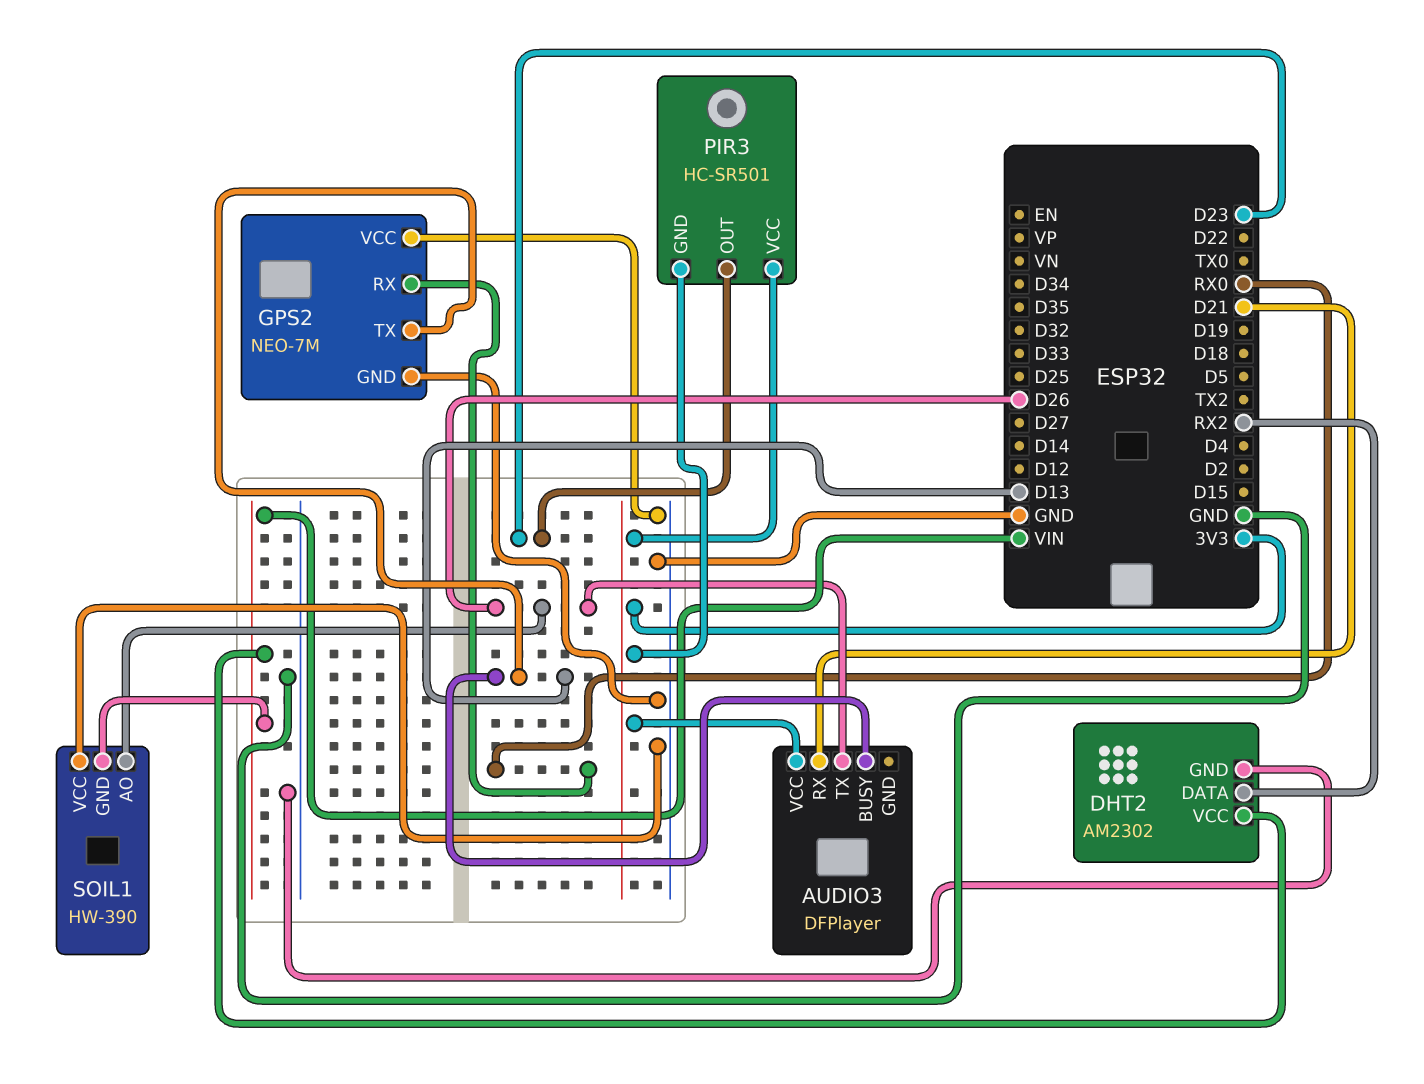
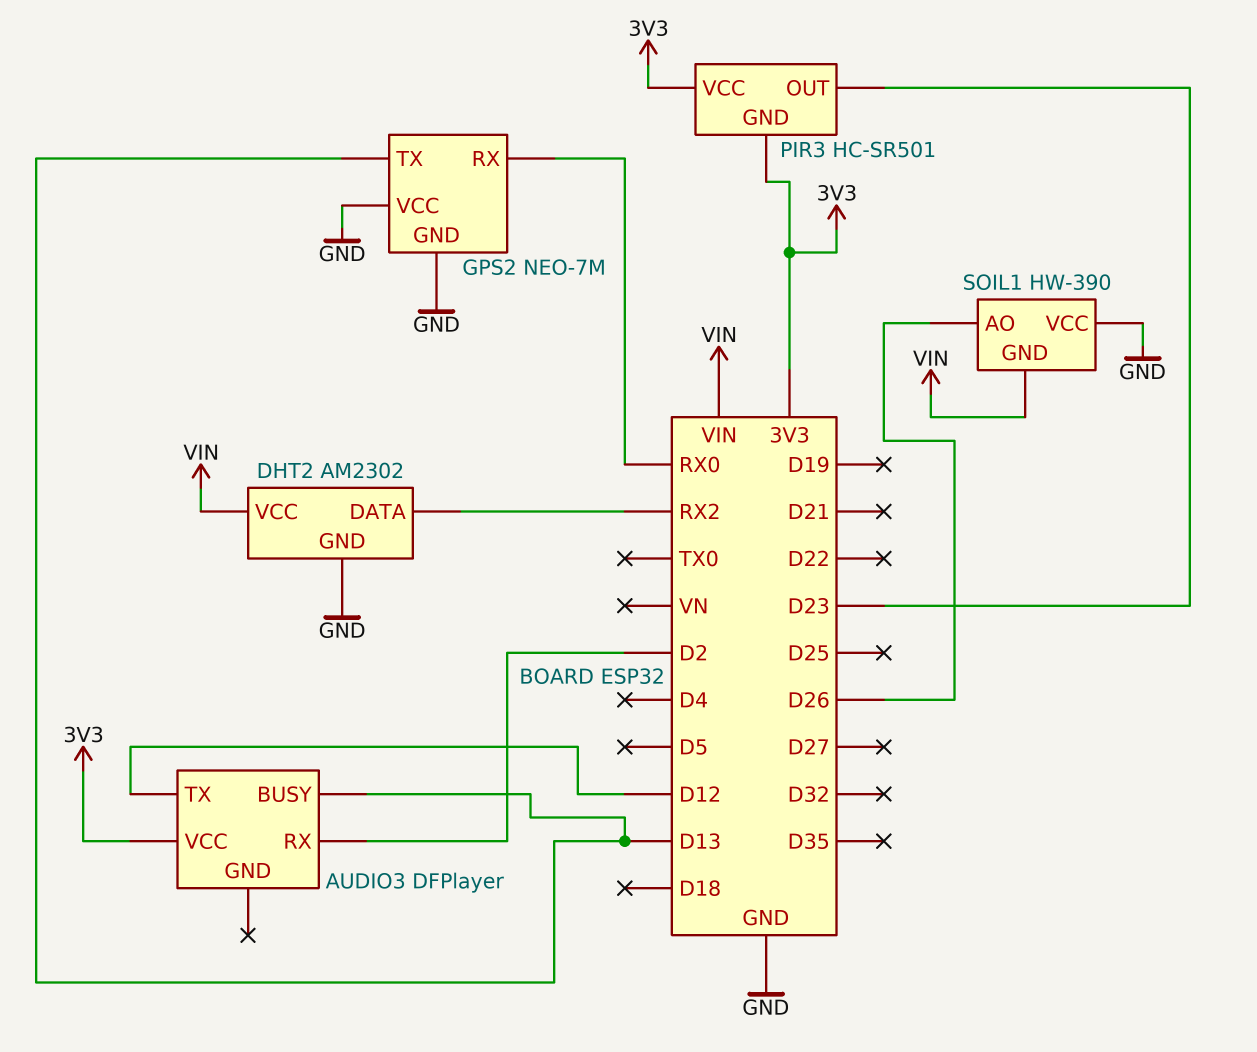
AUDIO3 pin RX: D21 -> D2
AUDIO3 pin TX: D26 -> D12

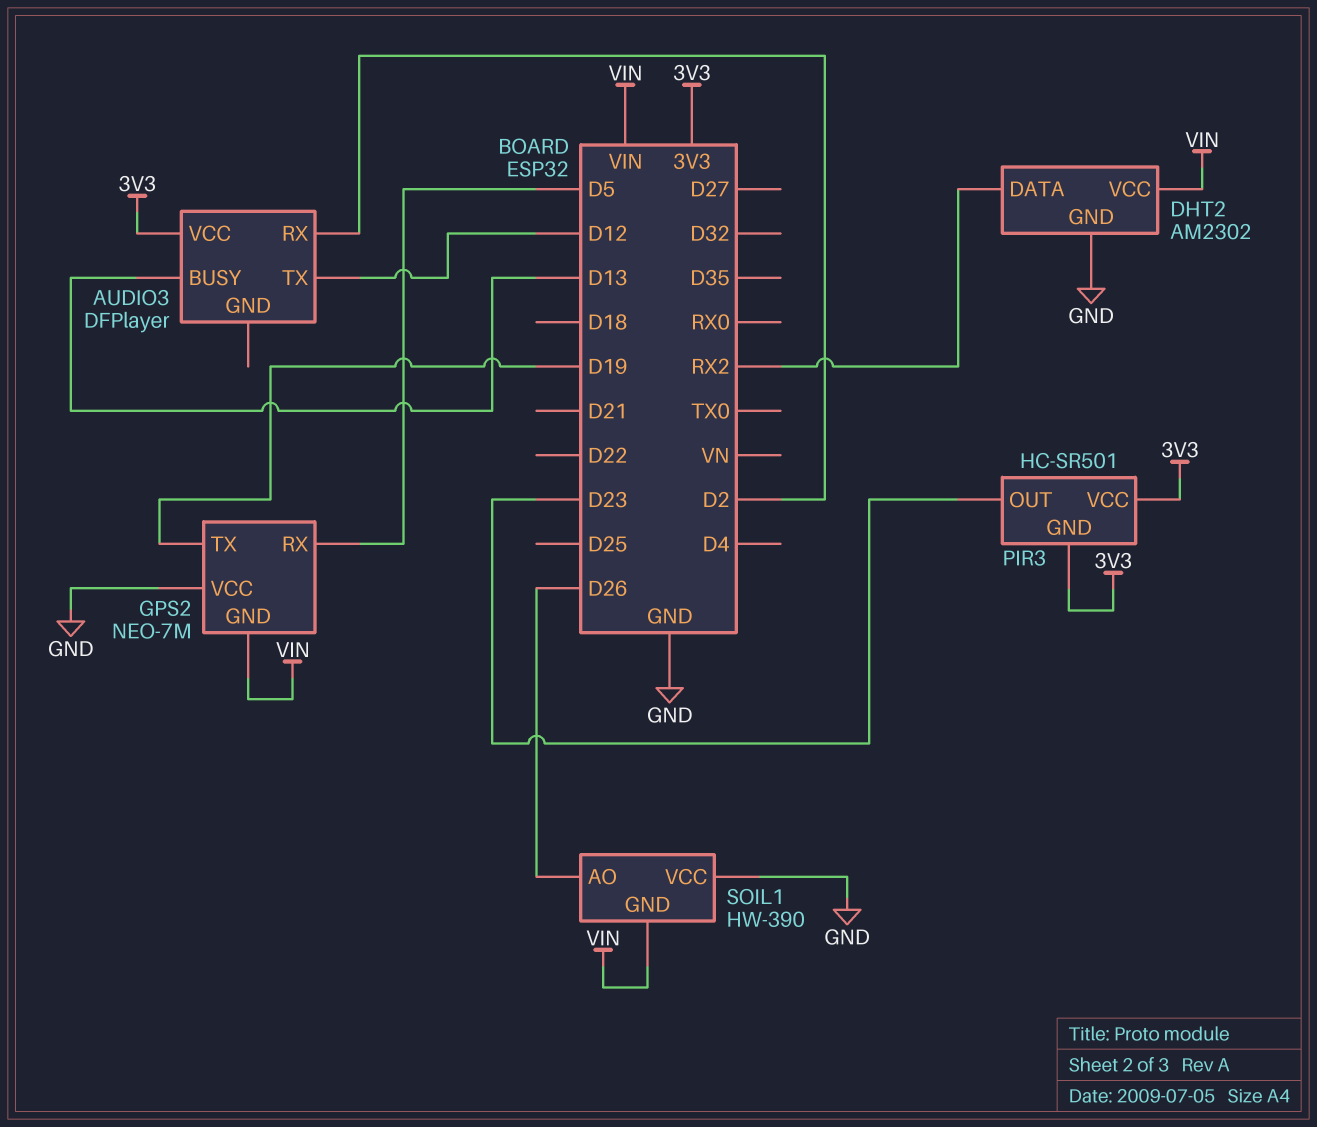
GPS2 pin GND: GND -> VIN
GPS2 pin RX: RX0 -> D5
GPS2 pin TX: D13 -> D19

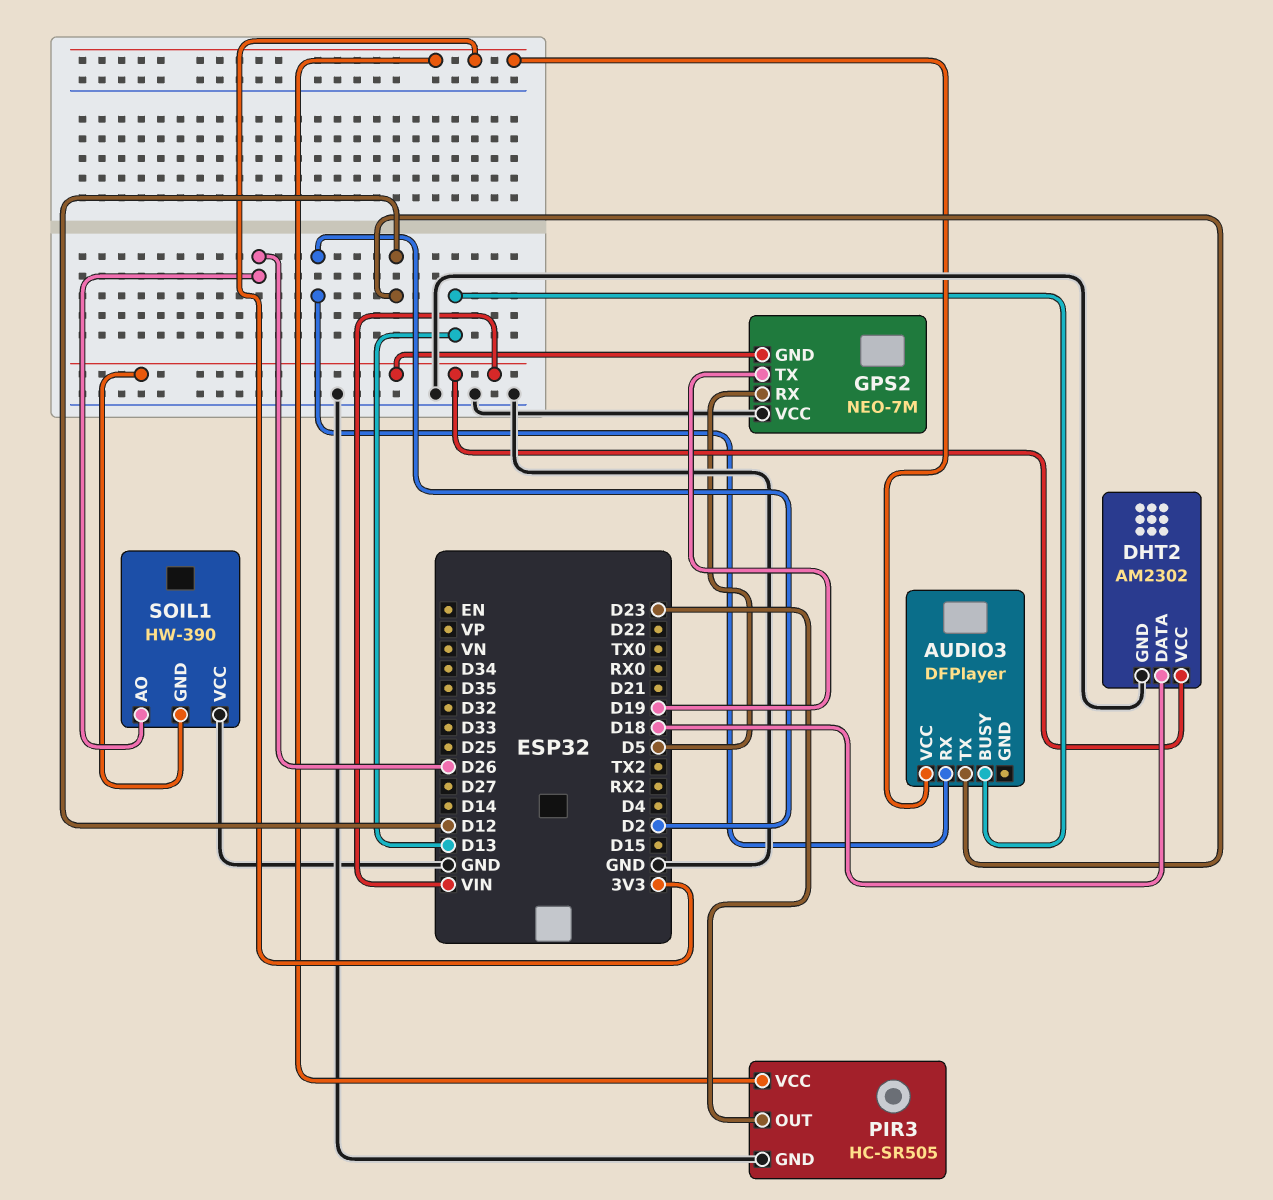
DHT2 pin DATA: RX2 -> D18
PIR3: HC-SR501 -> HC-SR505
PIR3 pin GND: 3V3 -> GND

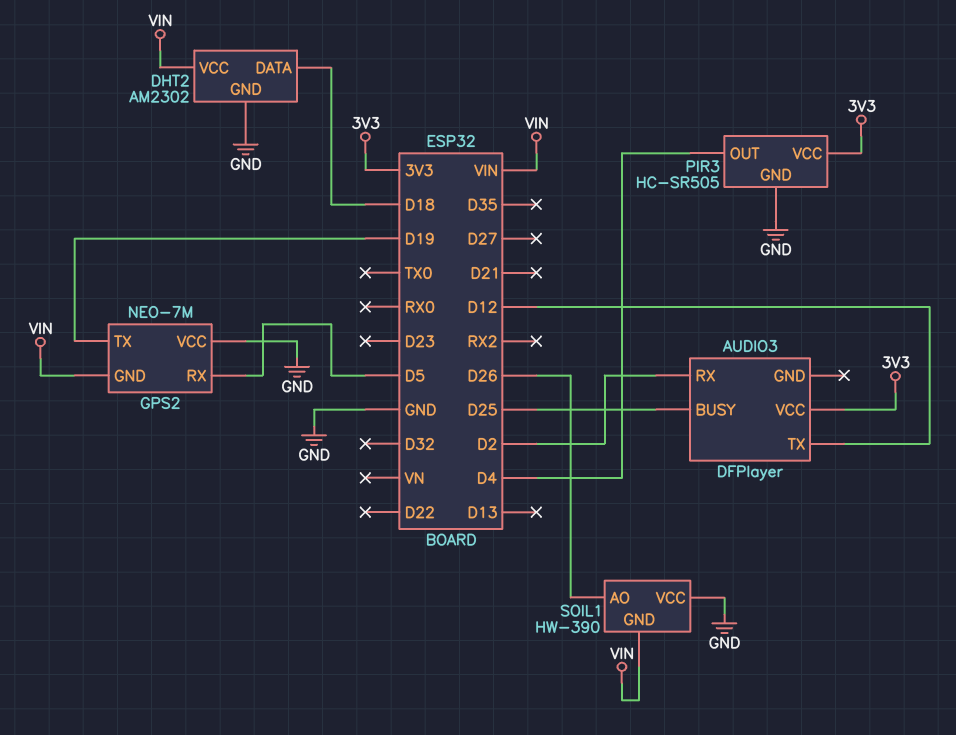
AUDIO3 pin BUSY: D13 -> D25
PIR3 pin OUT: D23 -> D4

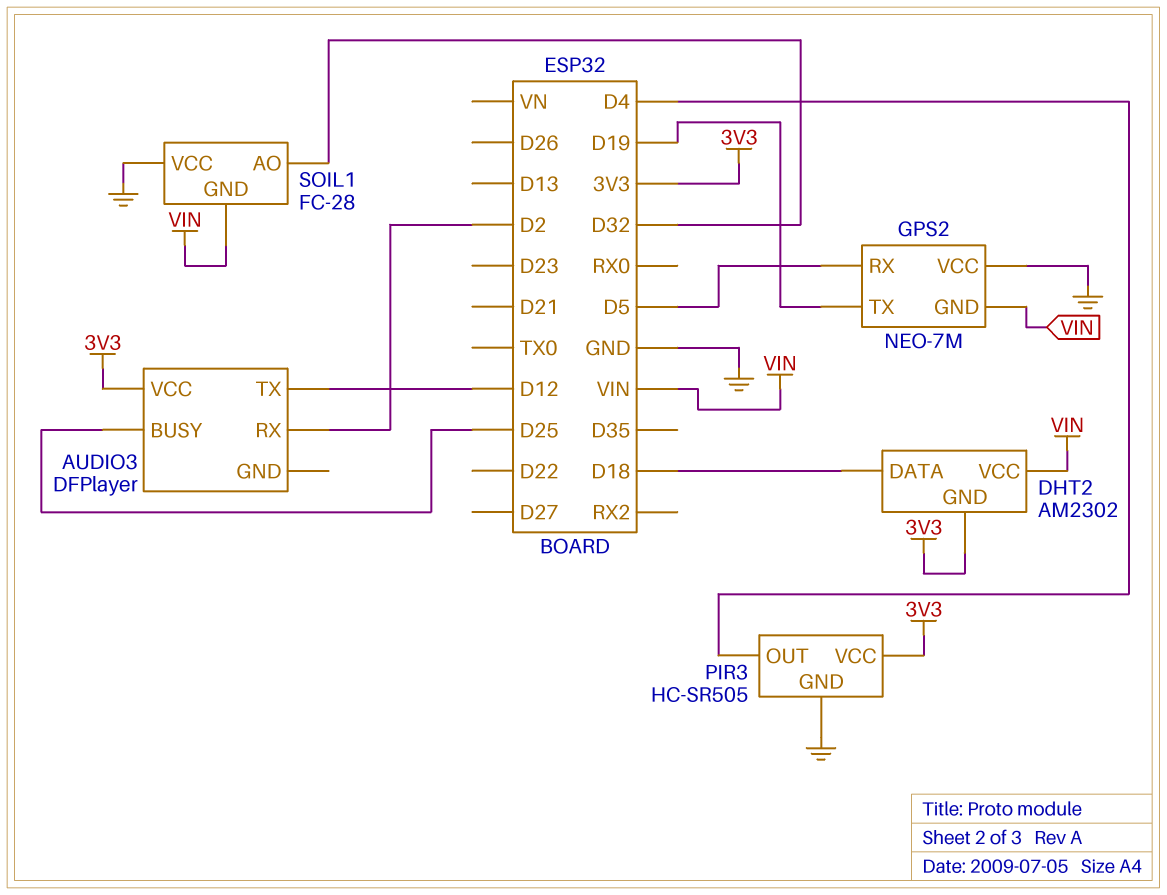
DHT2 pin GND: GND -> 3V3
SOIL1: HW-390 -> FC-28
SOIL1 pin AO: D26 -> D32

